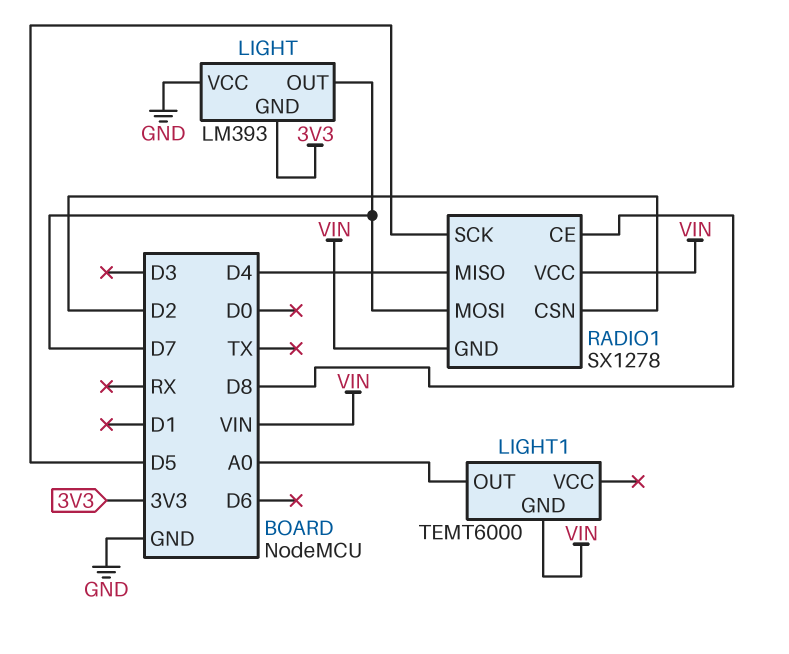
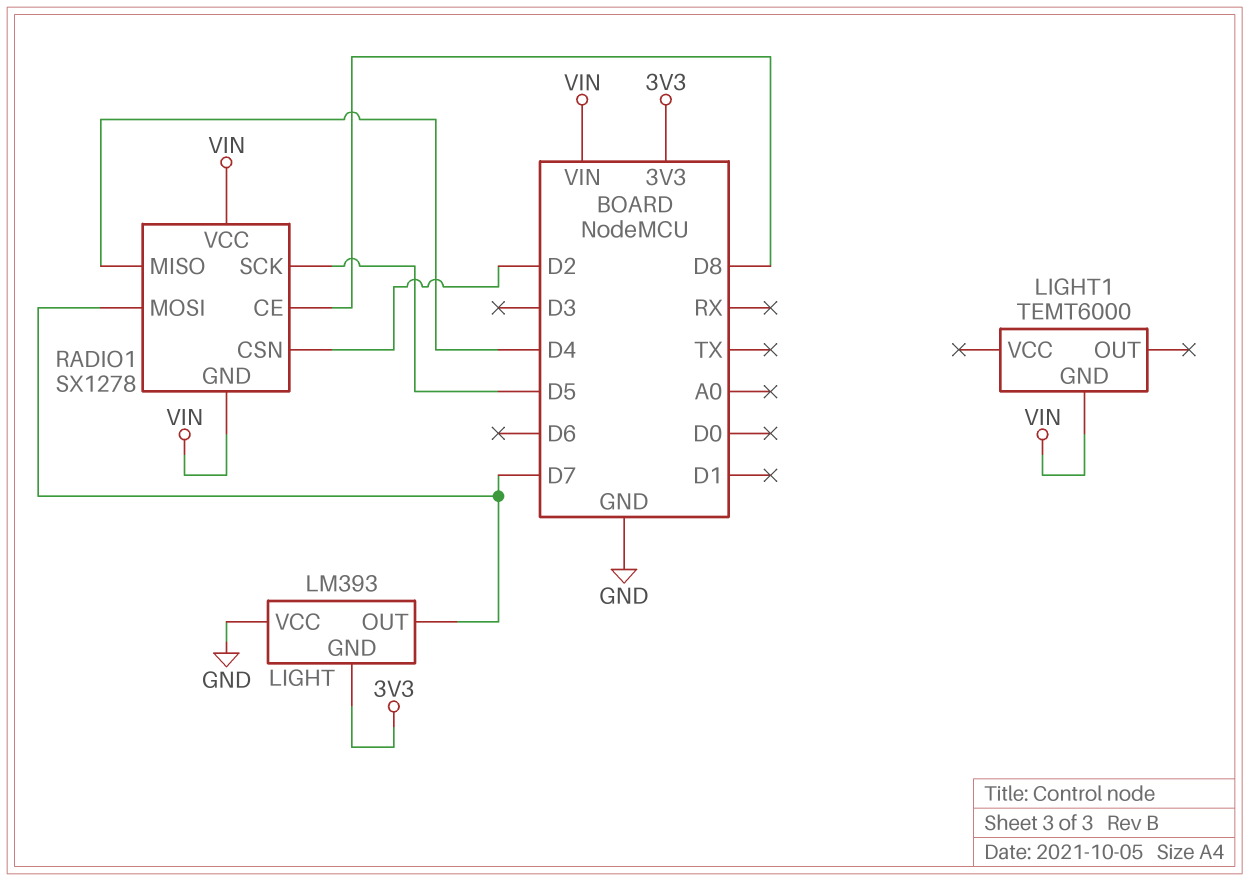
LIGHT1 pin OUT: A0 -> none

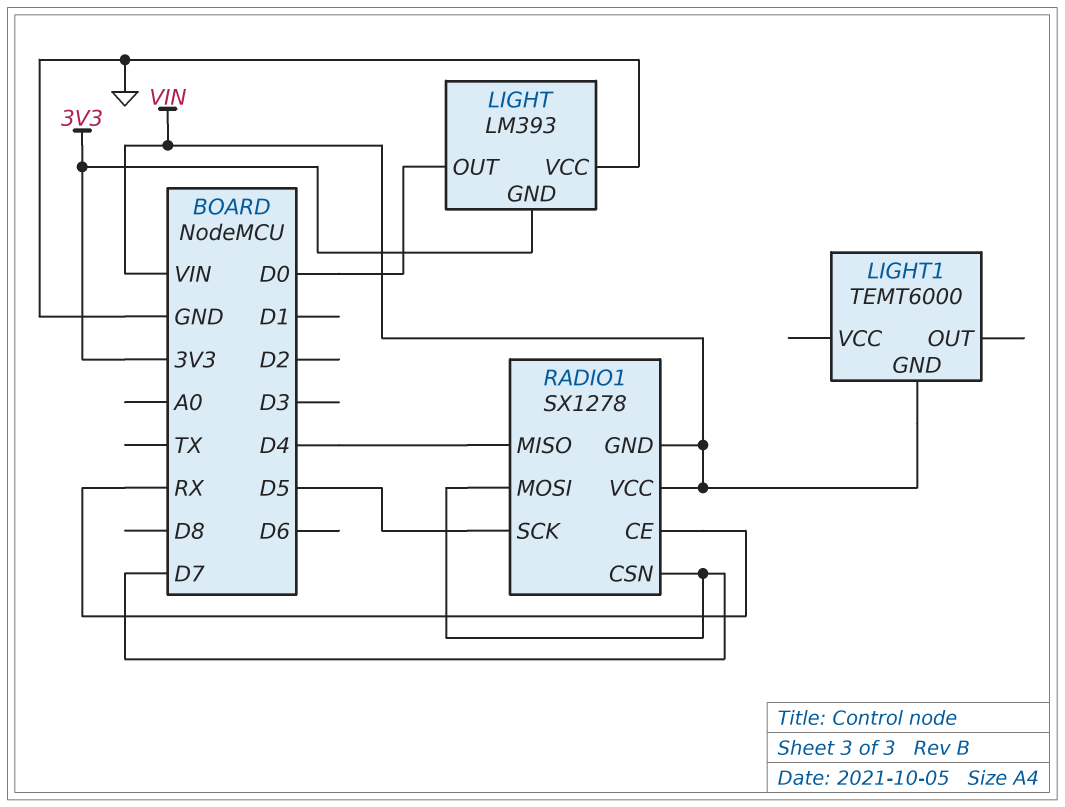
LIGHT pin OUT: D7 -> D0
RADIO1 pin CE: D8 -> RX
RADIO1 pin CSN: D2 -> D7

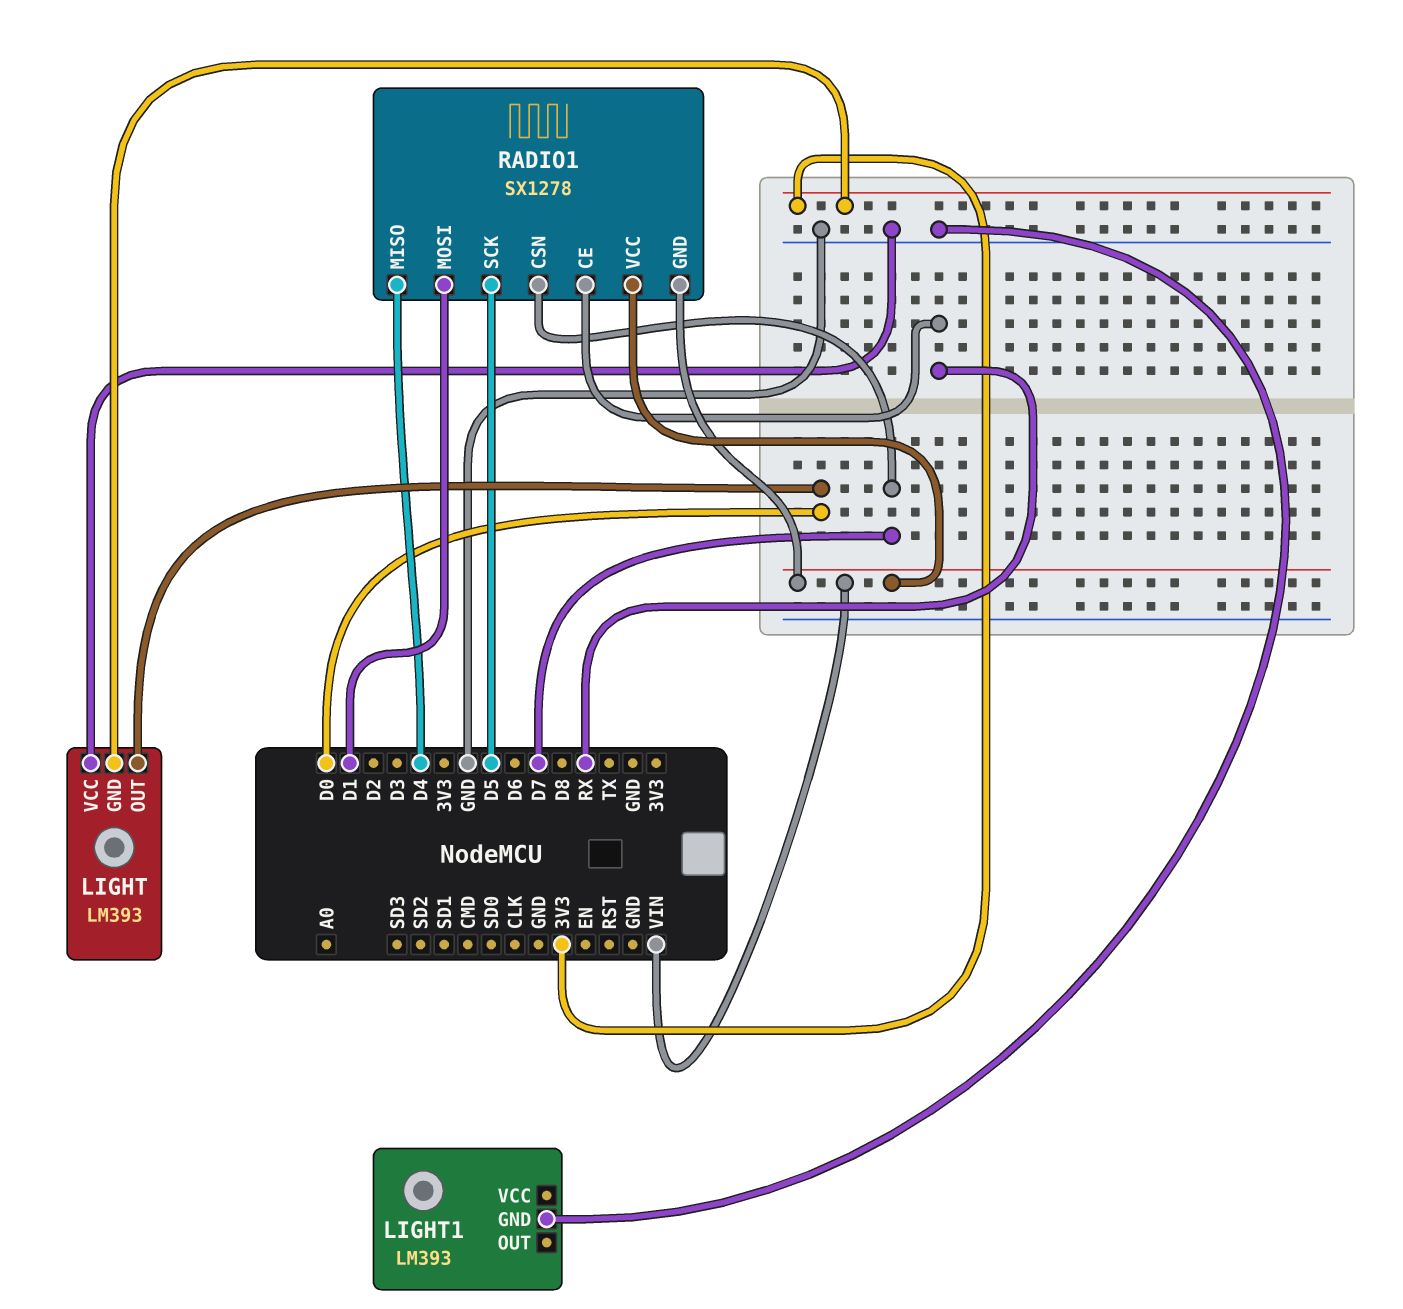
LIGHT1: TEMT6000 -> LM393
LIGHT1 pin GND: VIN -> GND
RADIO1 pin MOSI: D7 -> D1

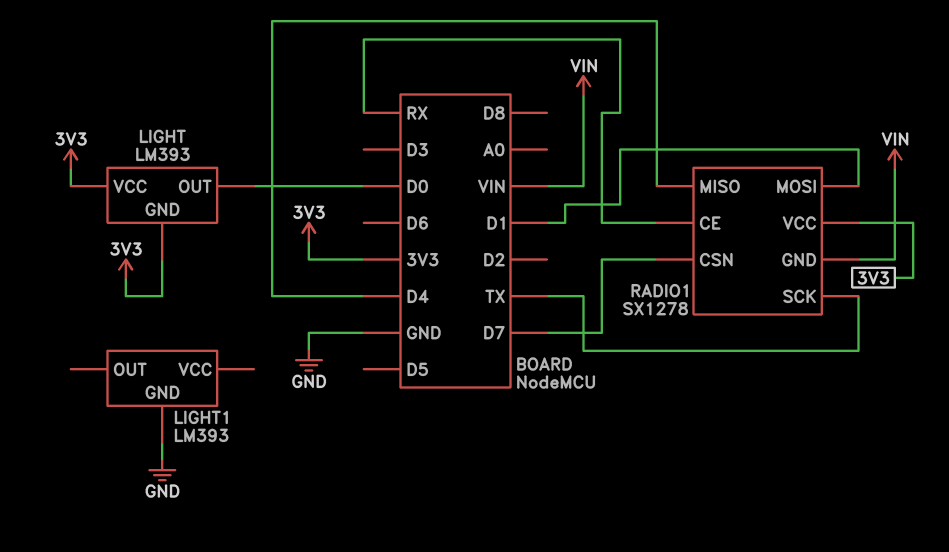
LIGHT pin VCC: GND -> 3V3
RADIO1 pin SCK: D5 -> TX
RADIO1 pin VCC: VIN -> 3V3

